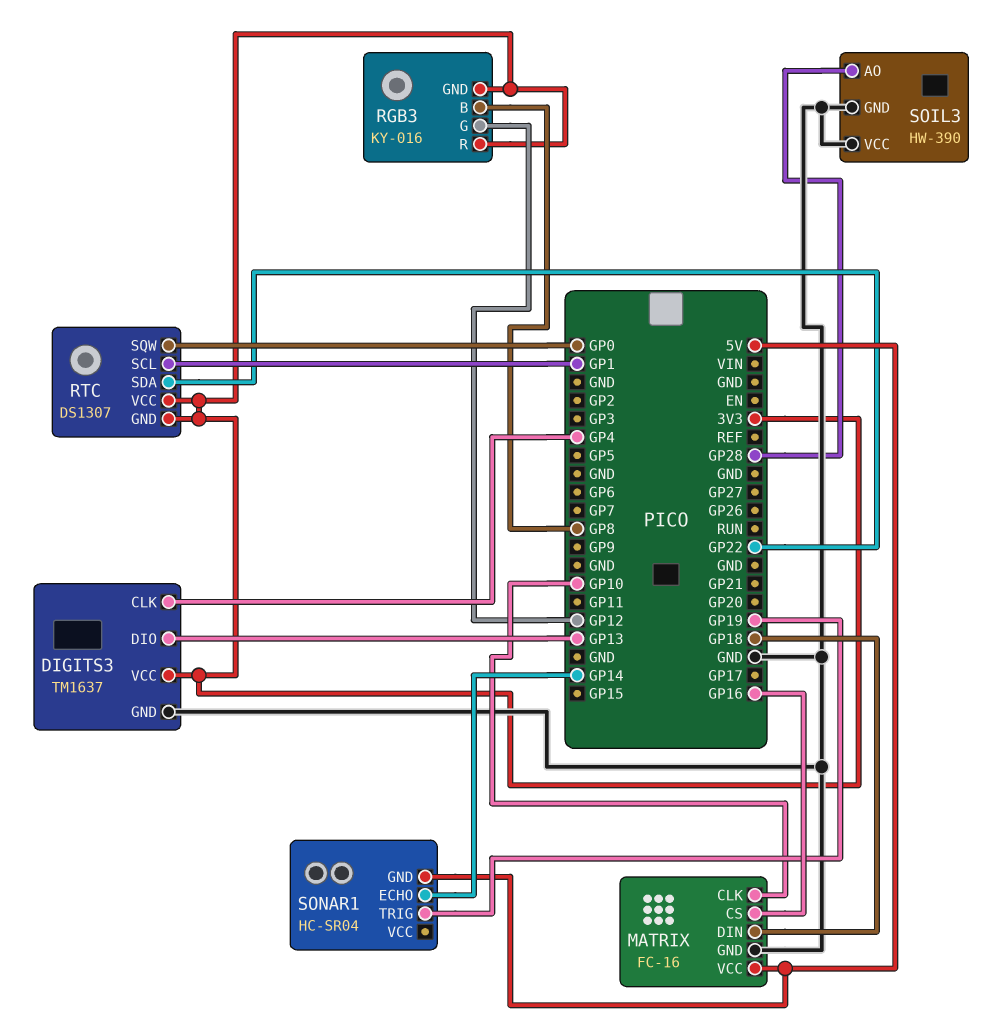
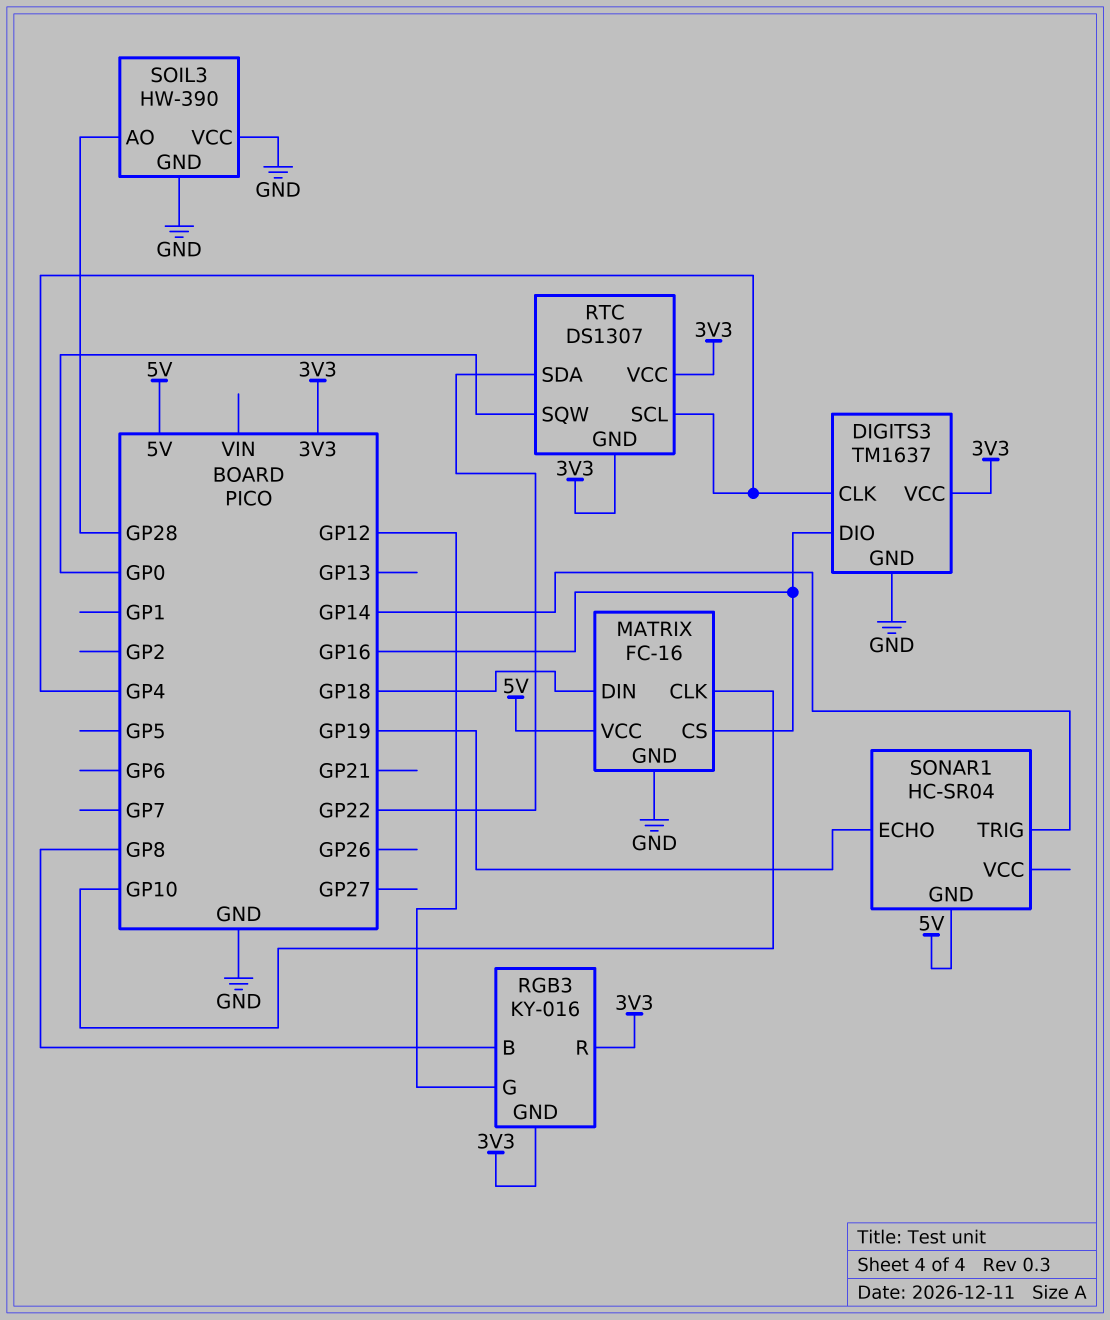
DIGITS3 pin DIO: GP13 -> GP16
RTC pin SCL: GP1 -> GP4
SONAR1 pin ECHO: GP14 -> GP19
SONAR1 pin TRIG: GP19 -> GP14

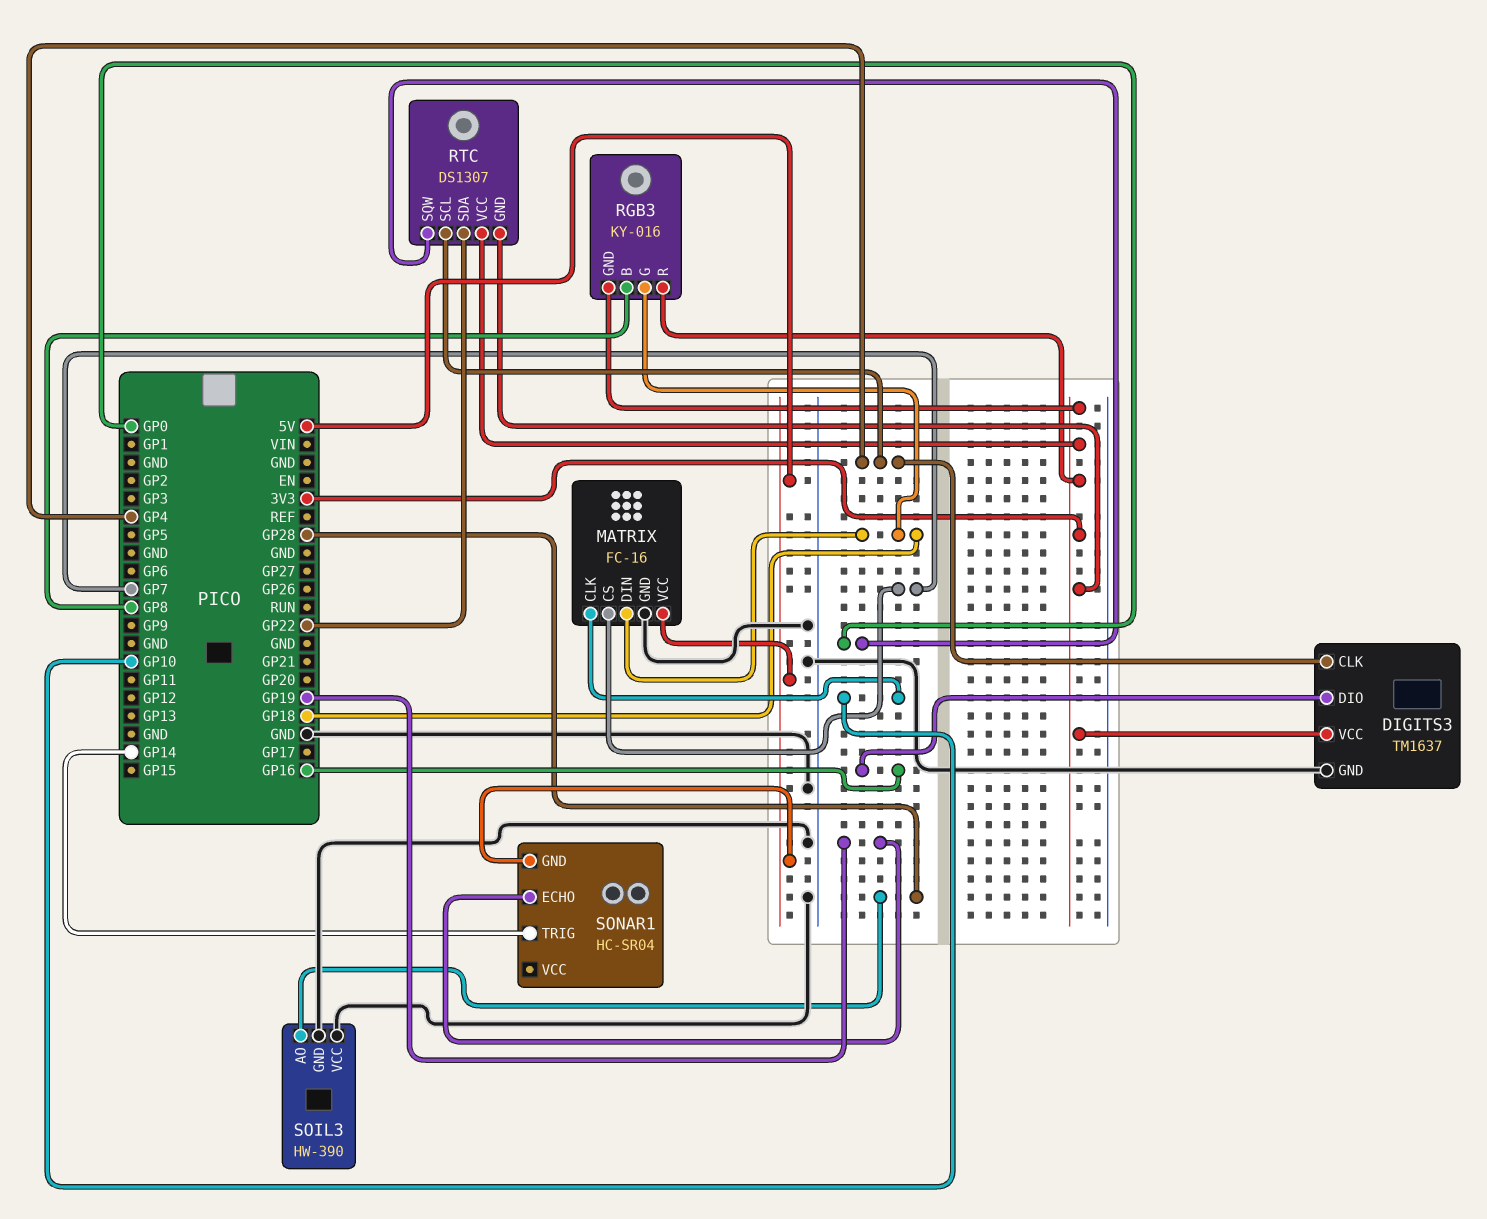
MATRIX pin CS: GP16 -> GP7
RGB3 pin G: GP12 -> GP18

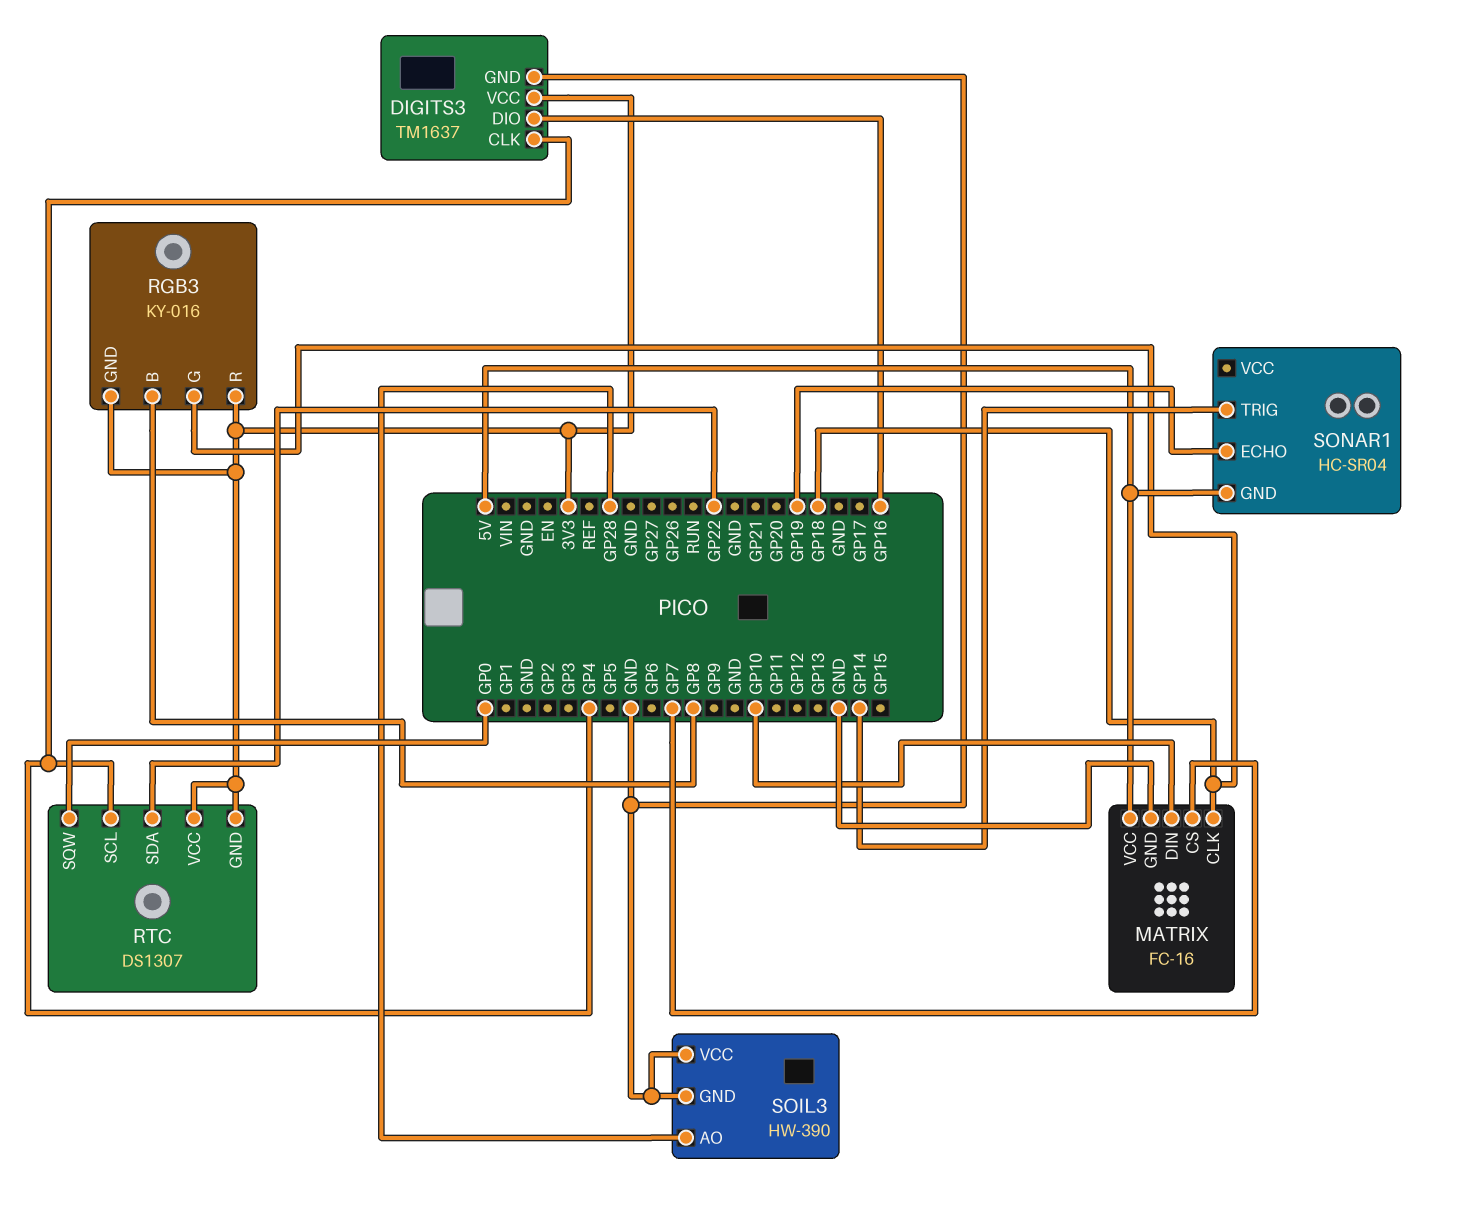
MATRIX pin CLK: GP10 -> GP18
MATRIX pin DIN: GP18 -> GP10

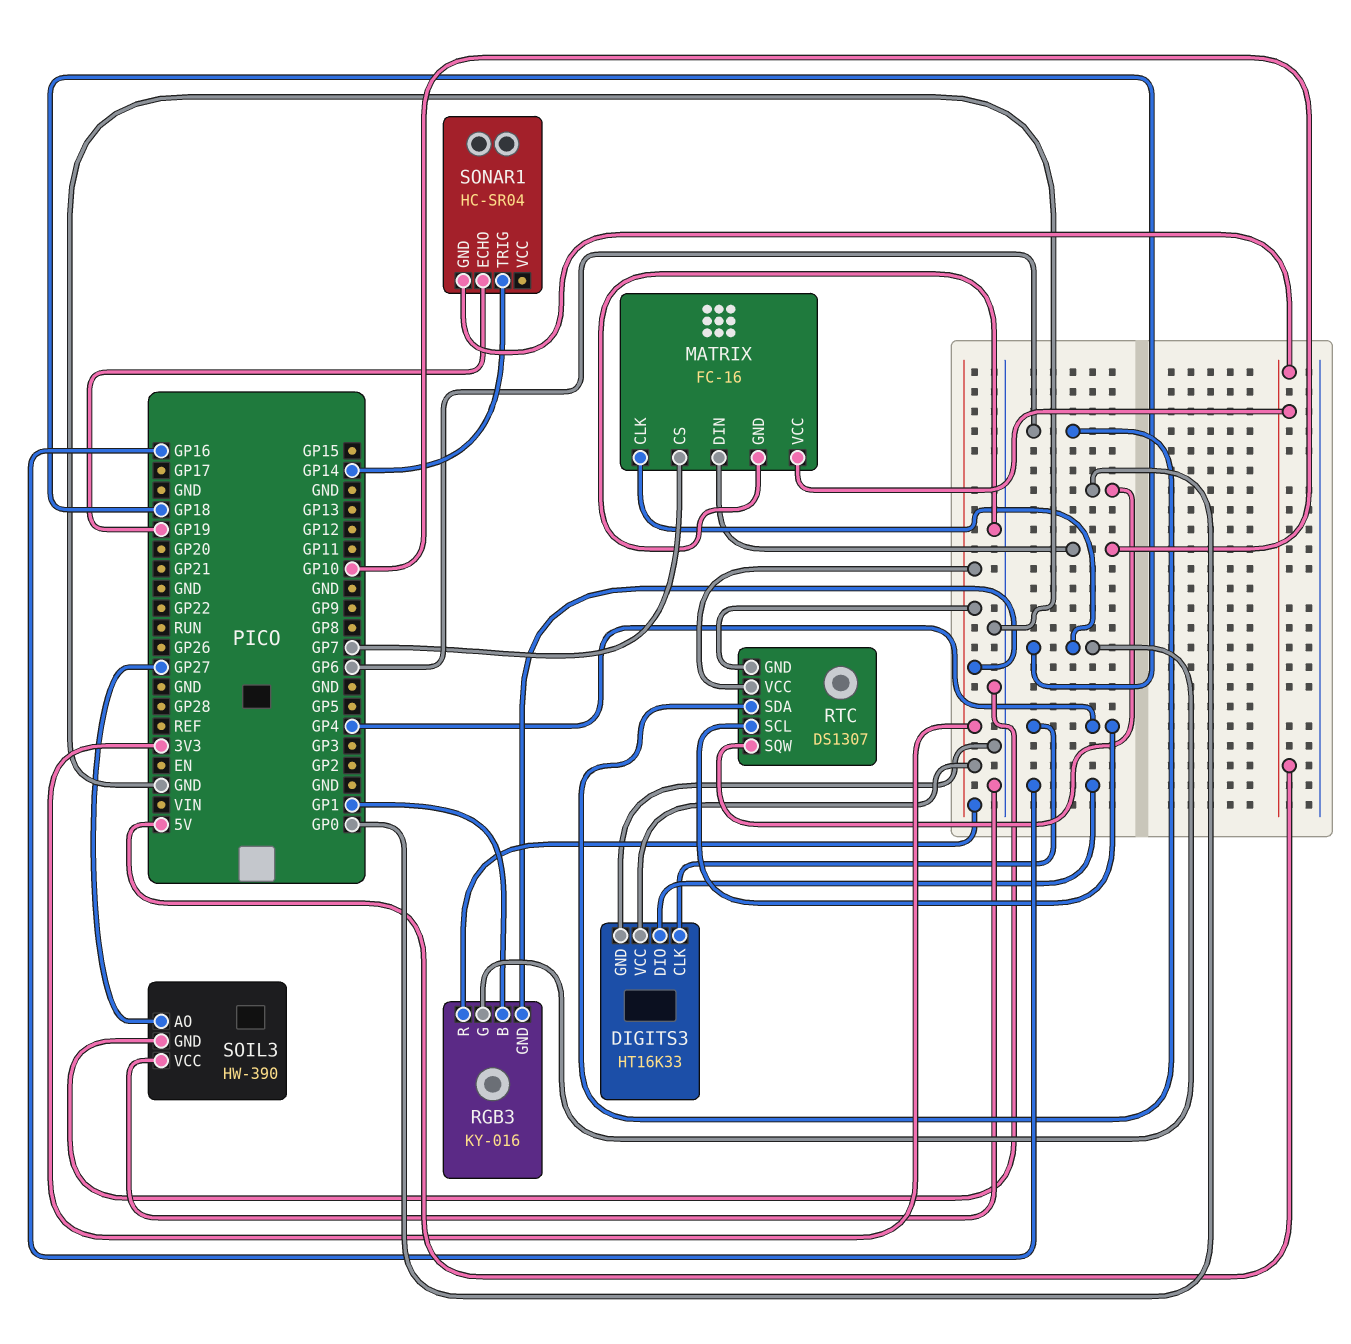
DIGITS3: TM1637 -> HT16K33
RGB3 pin B: GP8 -> GP1
RTC pin SDA: GP22 -> GP6
SOIL3 pin AO: GP28 -> GP27

